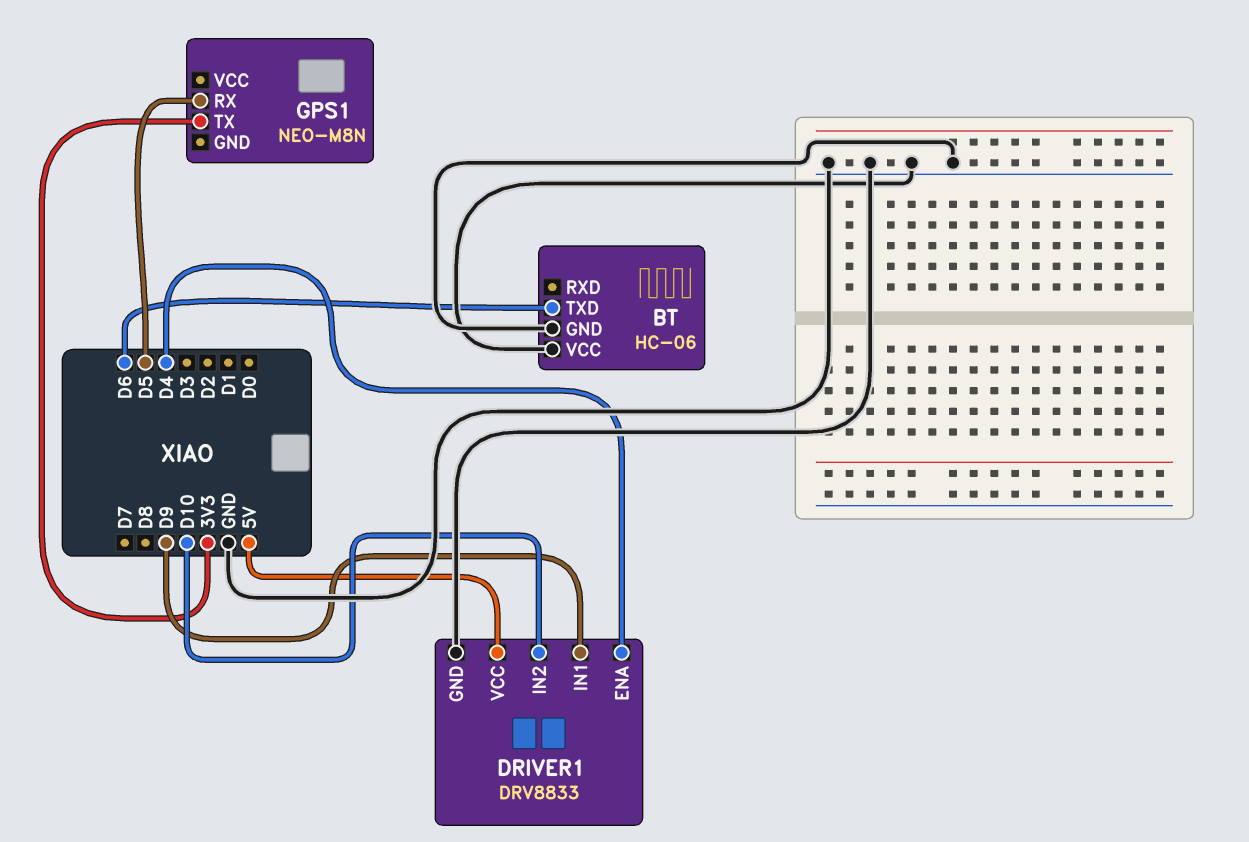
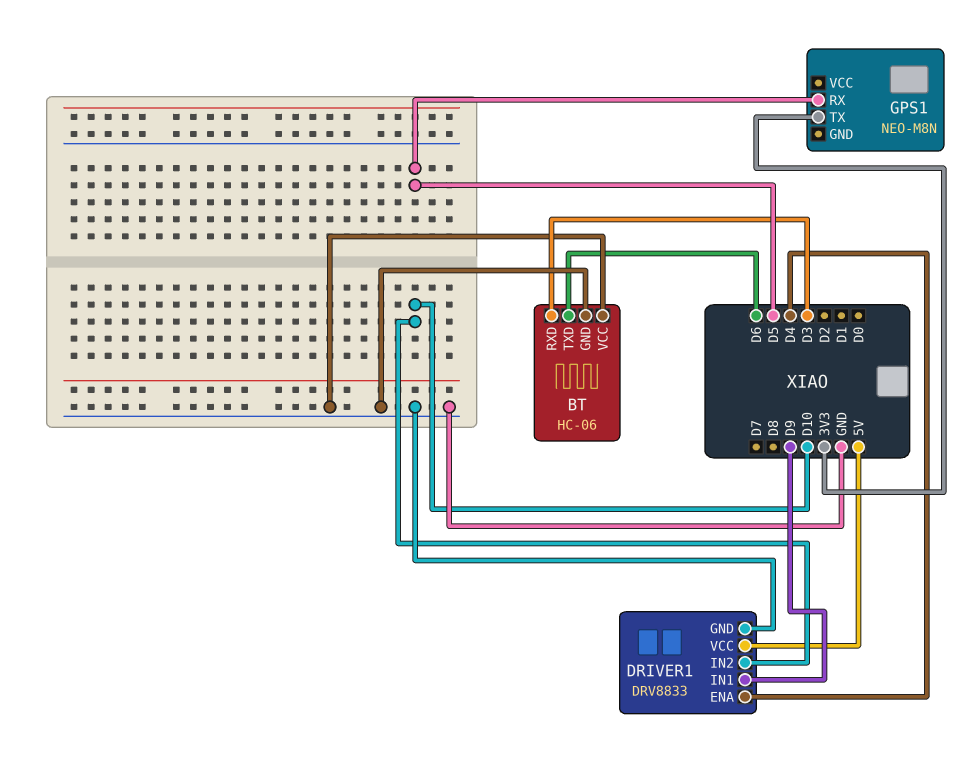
BT pin RXD: none -> D3

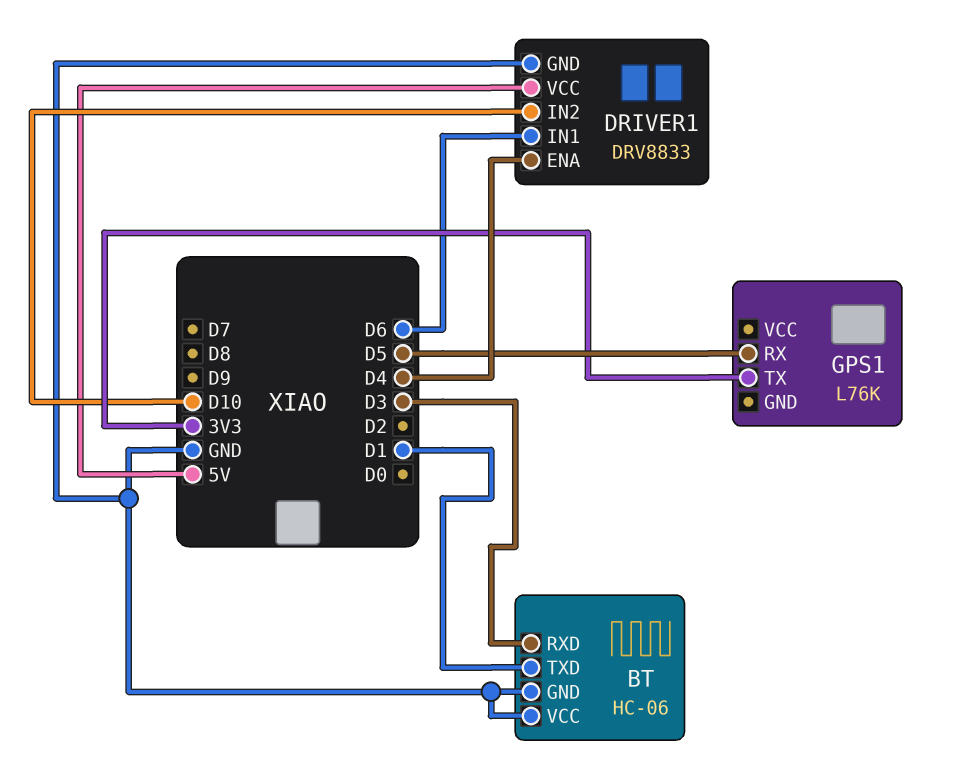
BT pin TXD: D6 -> D1
DRIVER1 pin IN1: D9 -> D6
GPS1: NEO-M8N -> L76K

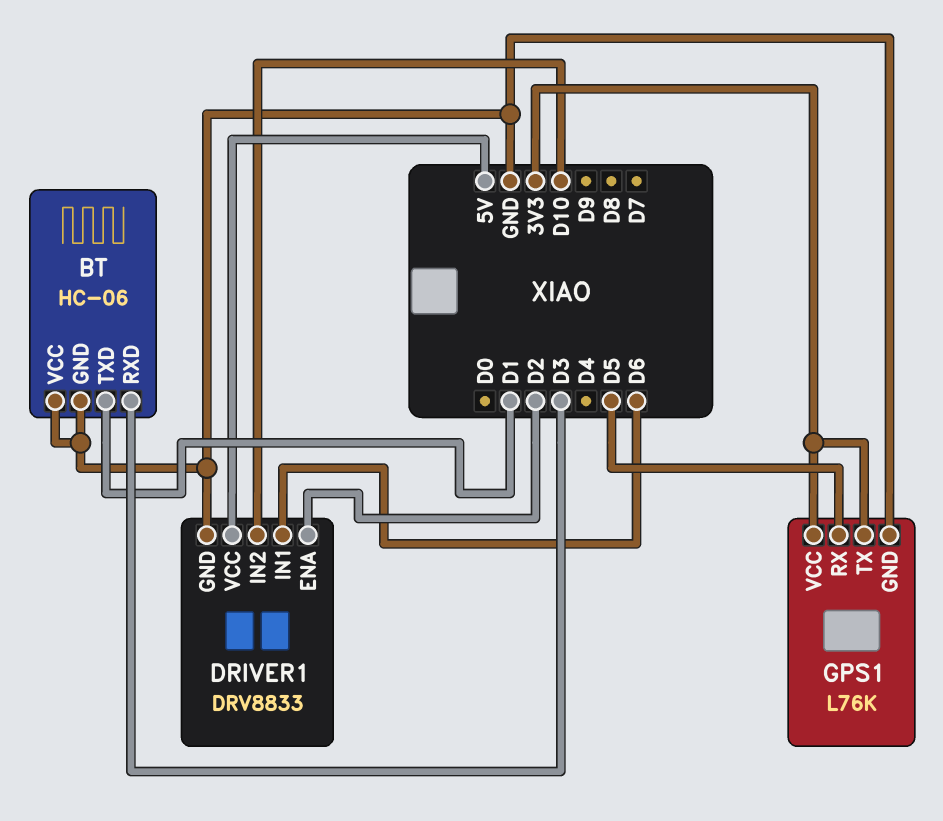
DRIVER1 pin ENA: D4 -> D2
GPS1 pin GND: none -> GND
GPS1 pin VCC: none -> 3V3

